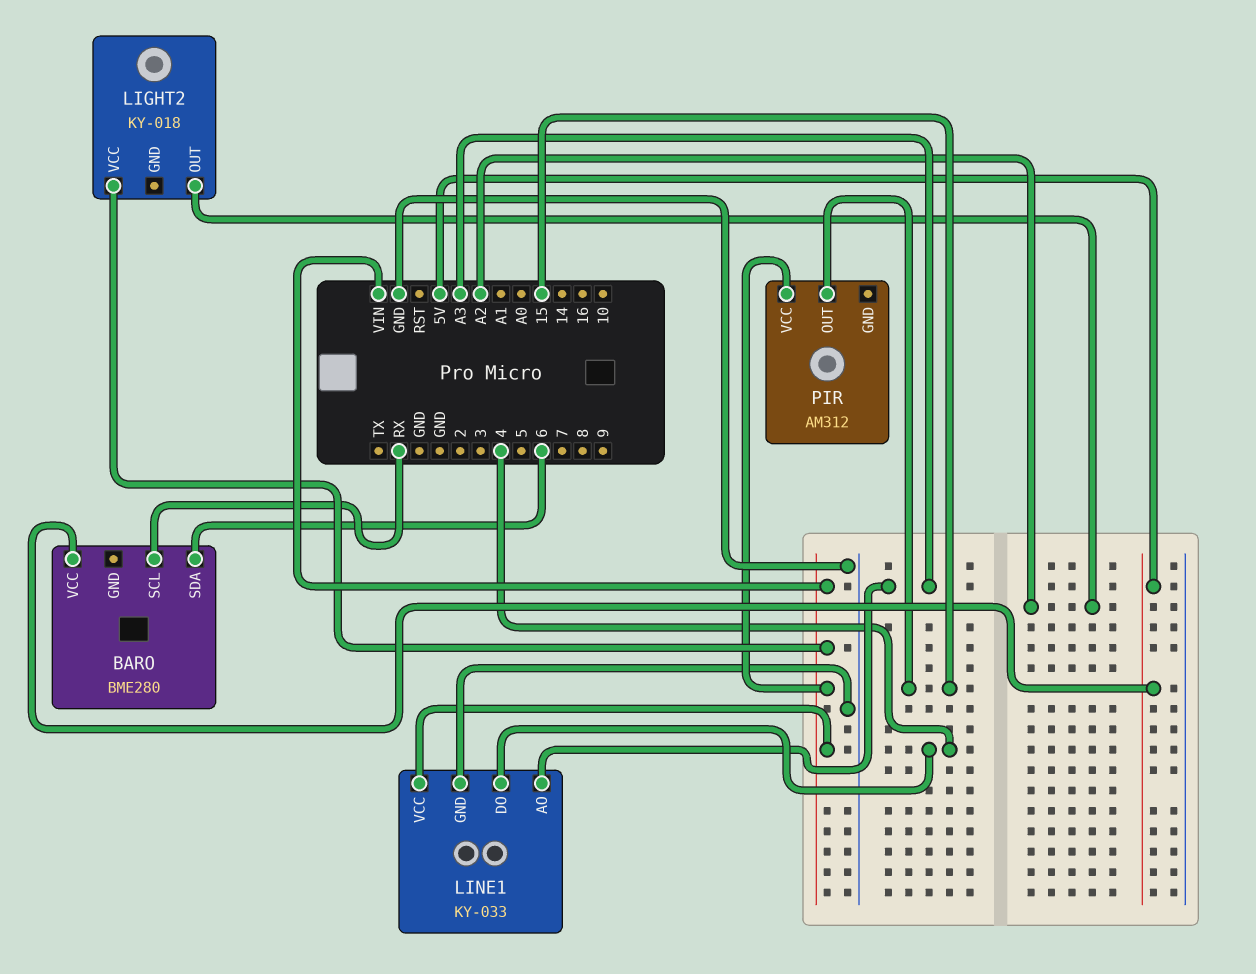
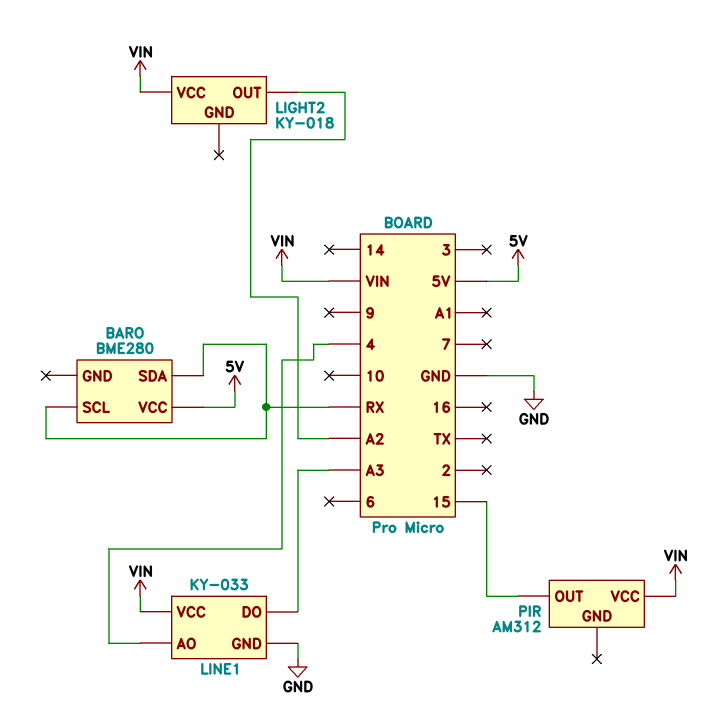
BARO pin SDA: 6 -> RX
LINE1 pin AO: A3 -> 4
LINE1 pin DO: 4 -> A3

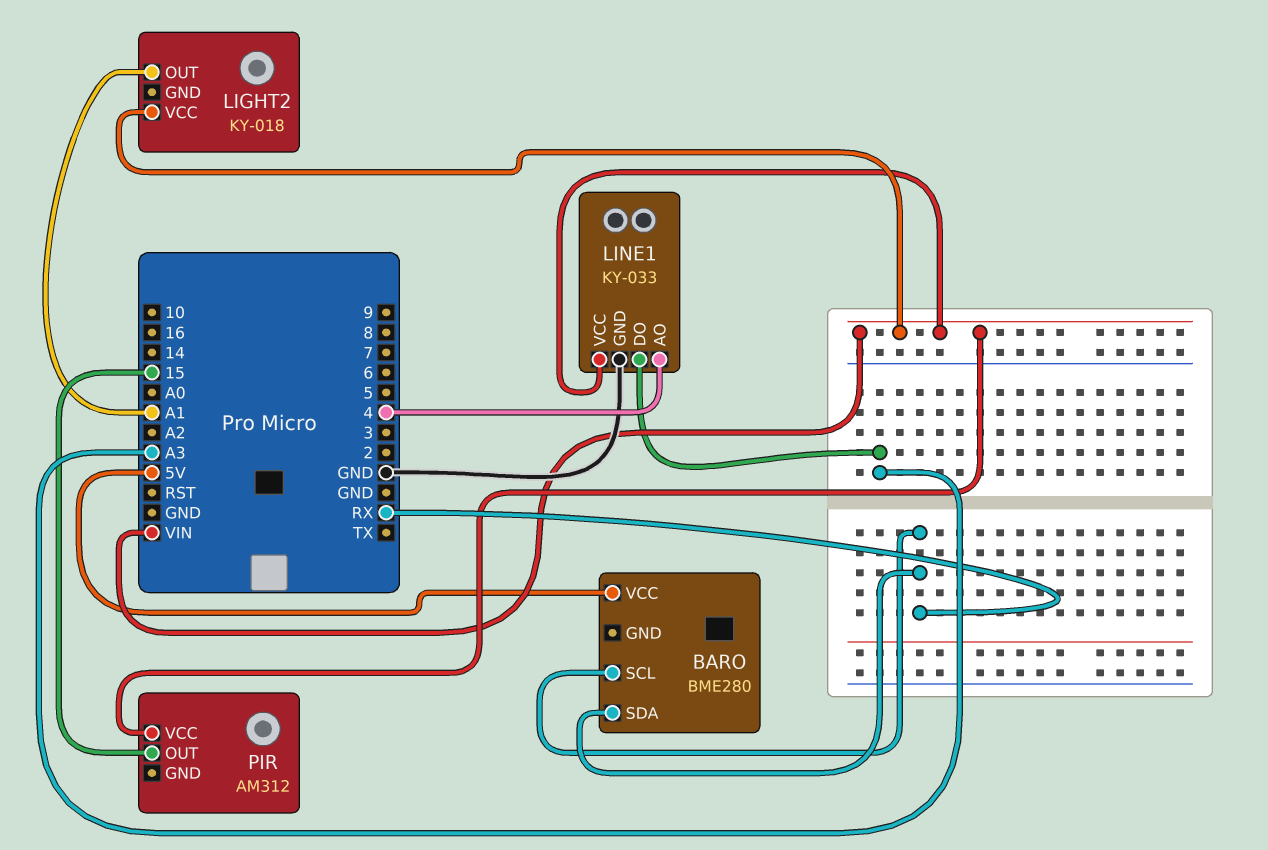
LIGHT2 pin OUT: A2 -> A1

